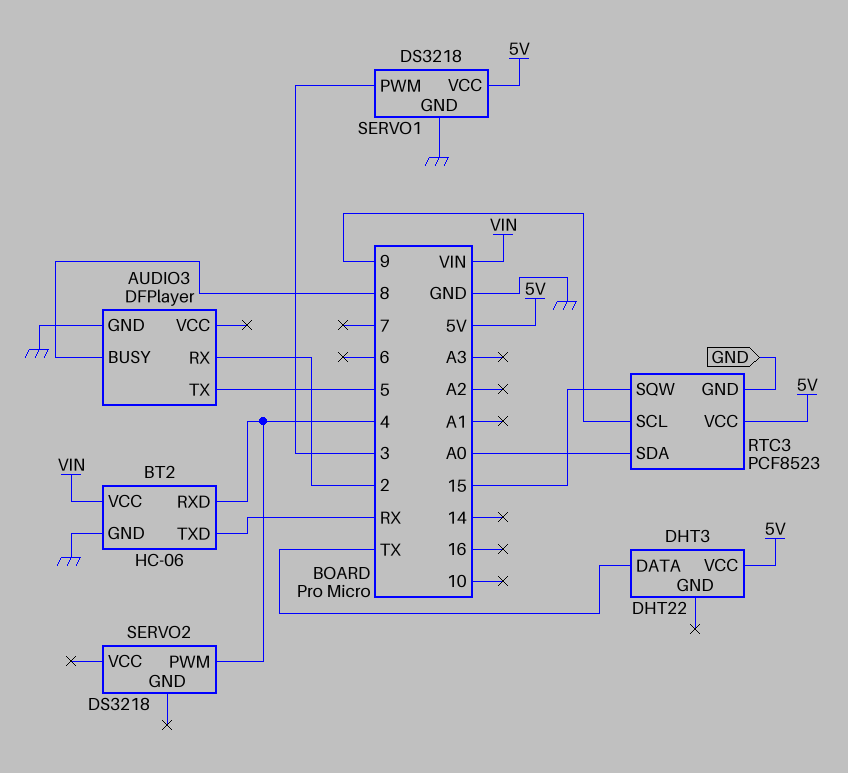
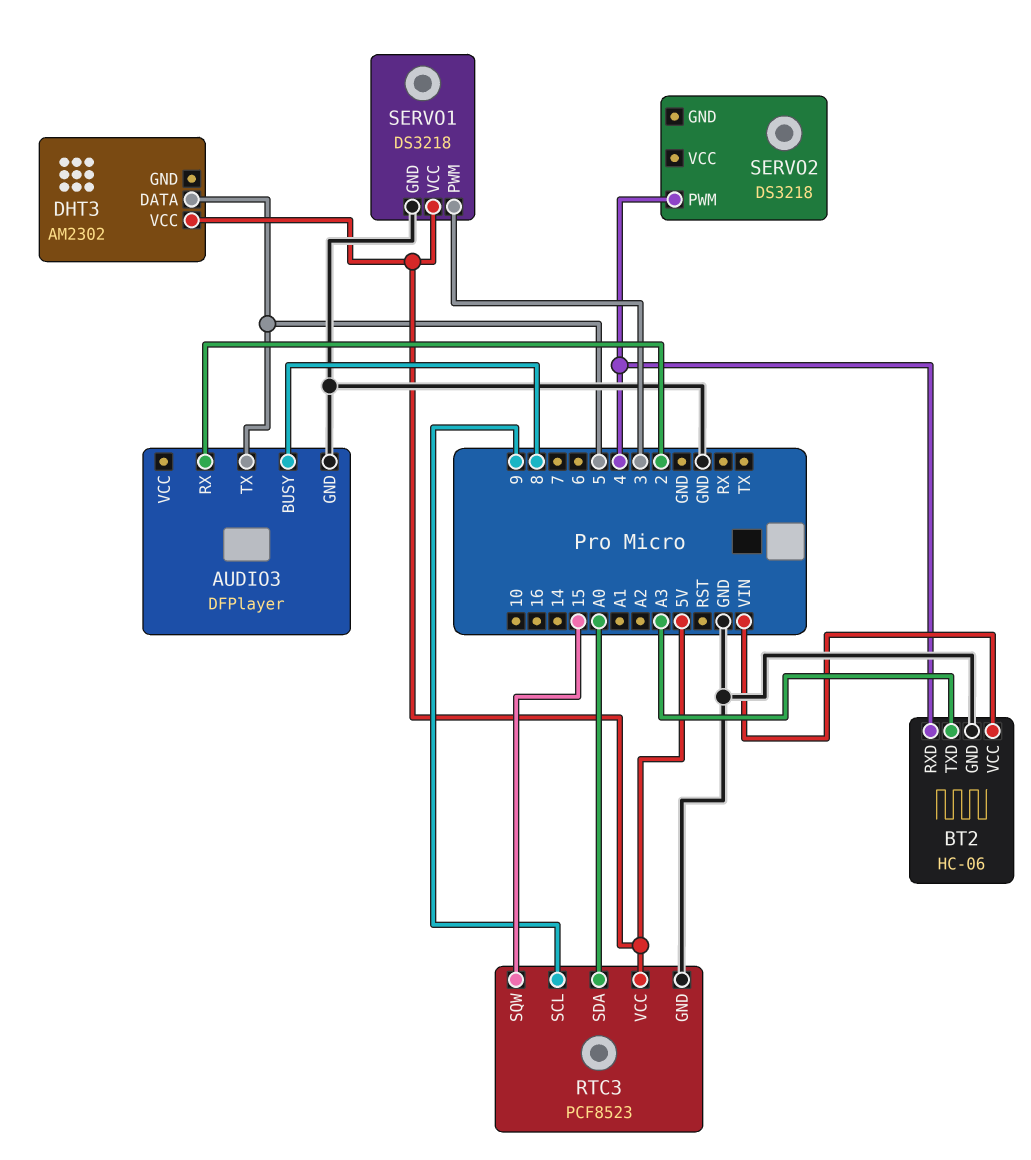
BT2 pin TXD: RX -> A3
DHT3: DHT22 -> AM2302
DHT3 pin DATA: TX -> 5

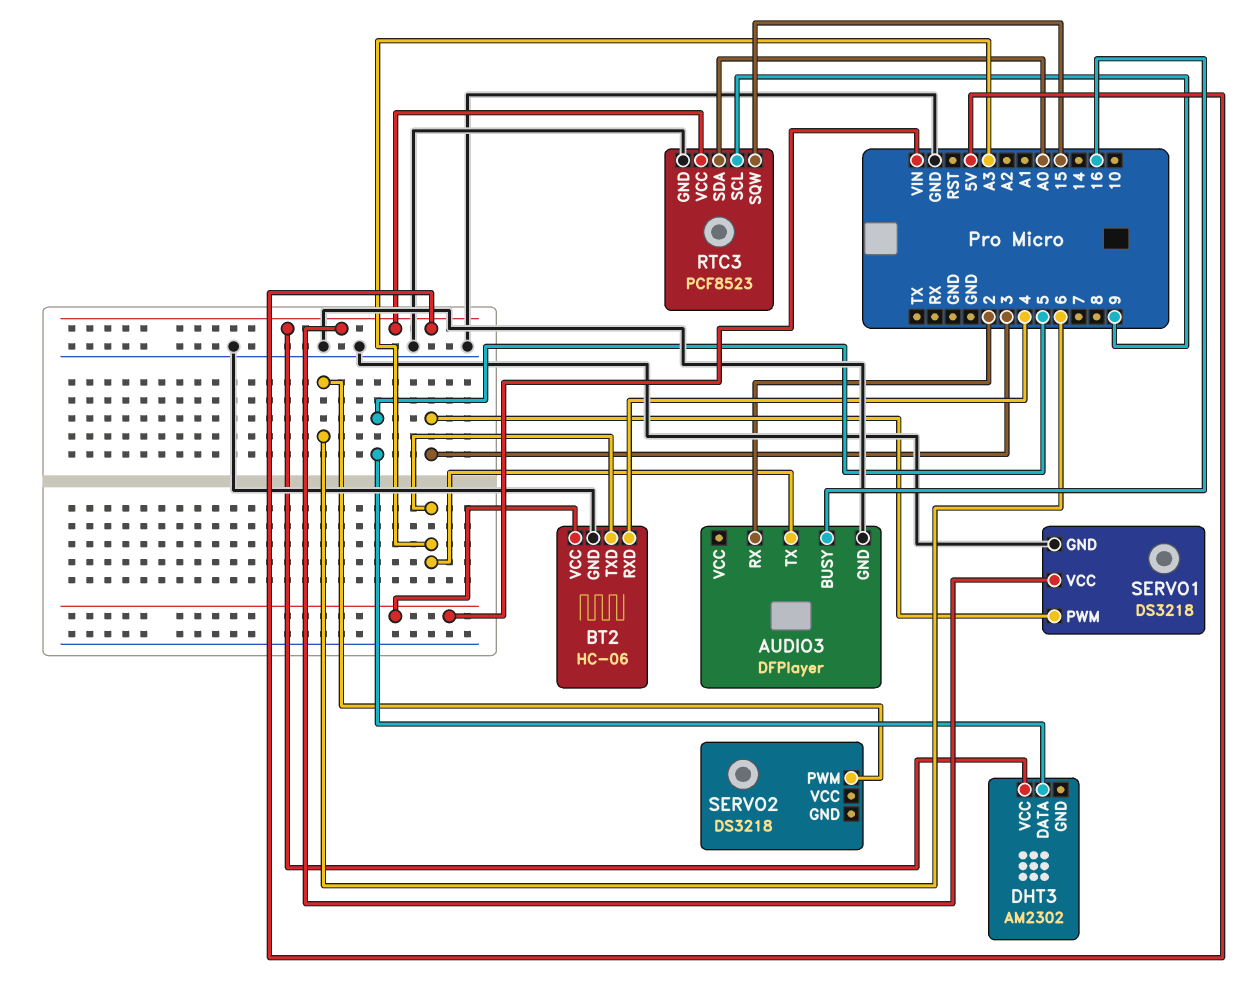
AUDIO3 pin BUSY: 8 -> 16
AUDIO3 pin TX: 5 -> A3
SERVO2 pin PWM: 4 -> 6

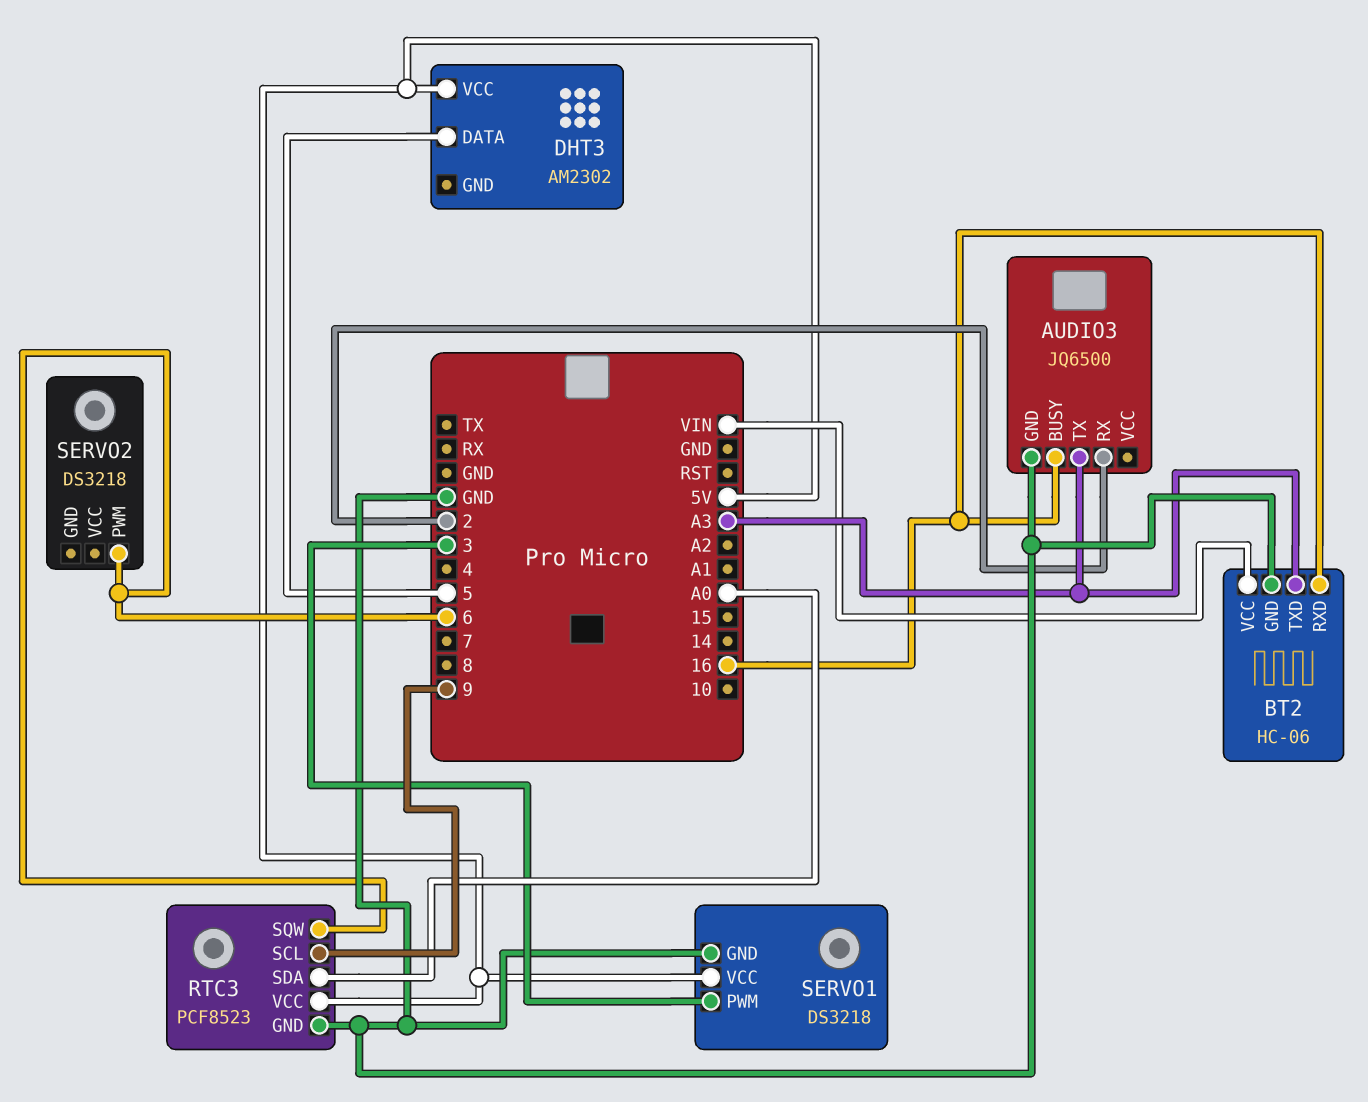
AUDIO3: DFPlayer -> JQ6500
BT2 pin RXD: 4 -> 16
RTC3 pin SQW: 15 -> 6

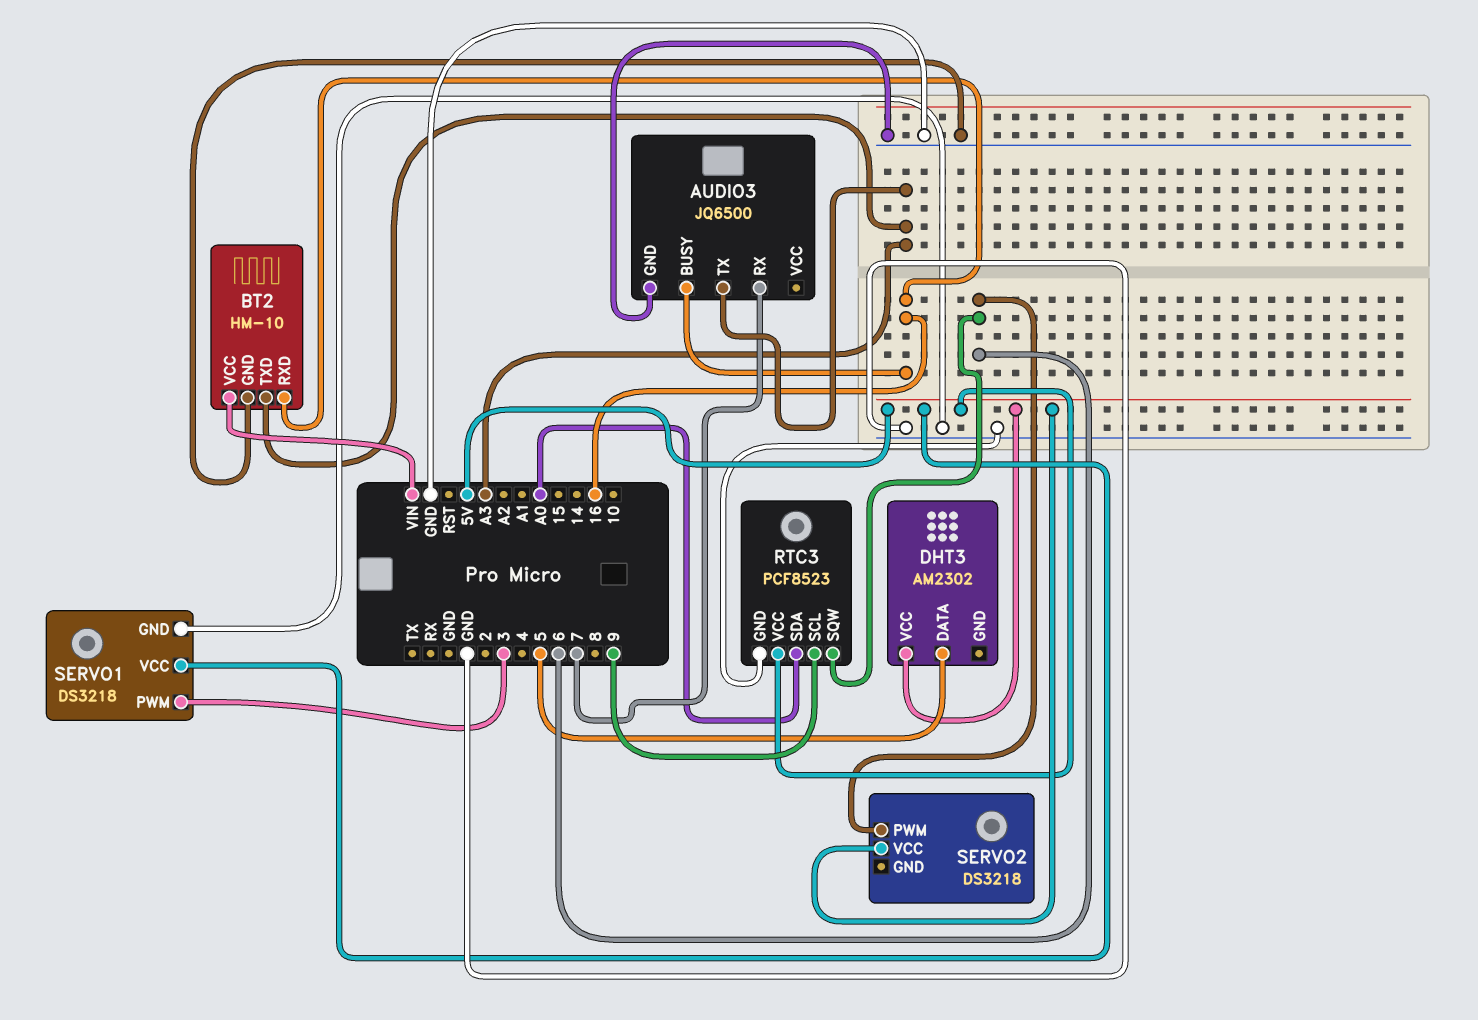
AUDIO3 pin RX: 2 -> 7
BT2: HC-06 -> HM-10
SERVO2 pin VCC: none -> 5V

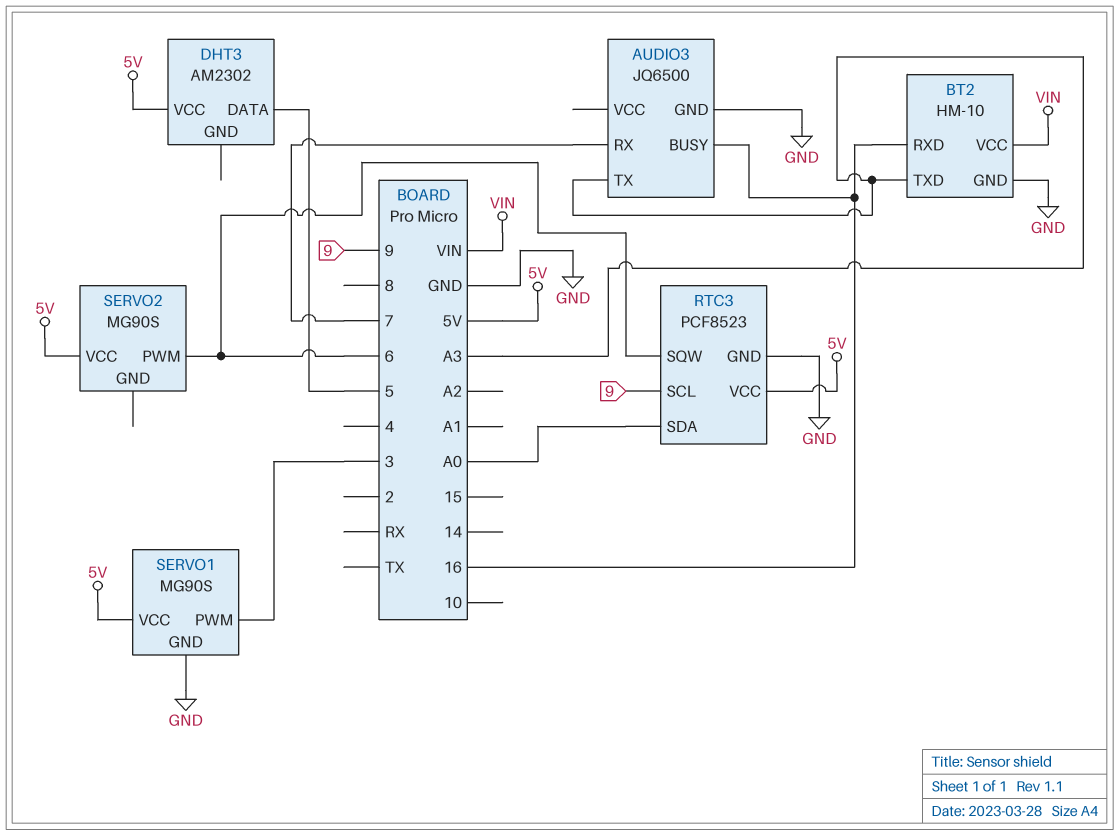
SERVO1: DS3218 -> MG90S
SERVO2: DS3218 -> MG90S

